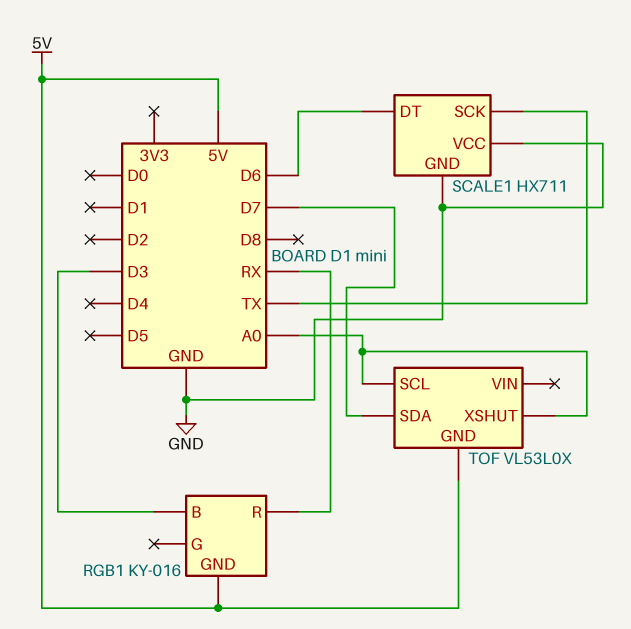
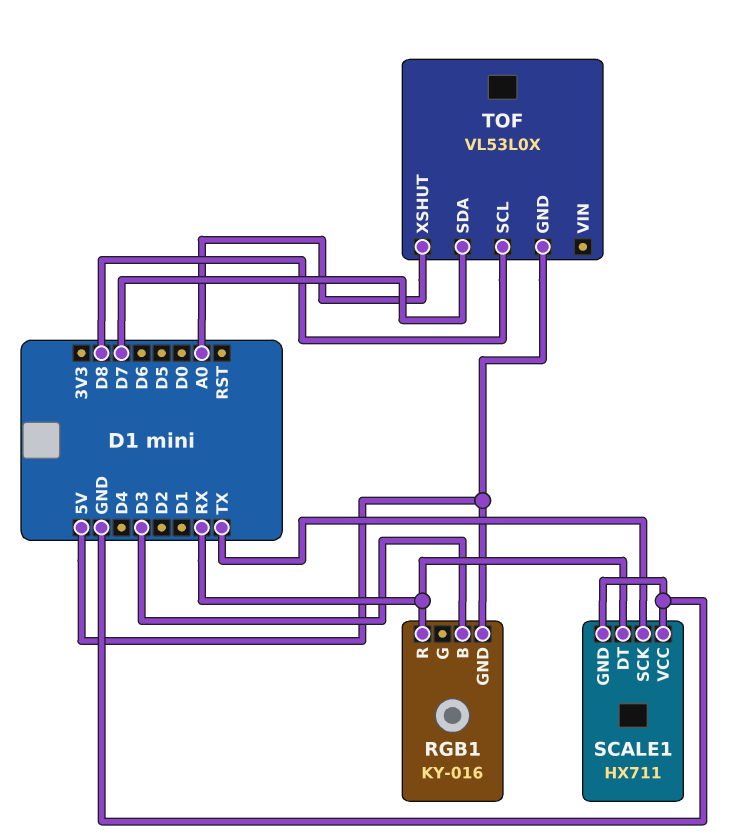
SCALE1 pin DT: D6 -> RX
TOF pin SCL: A0 -> D8

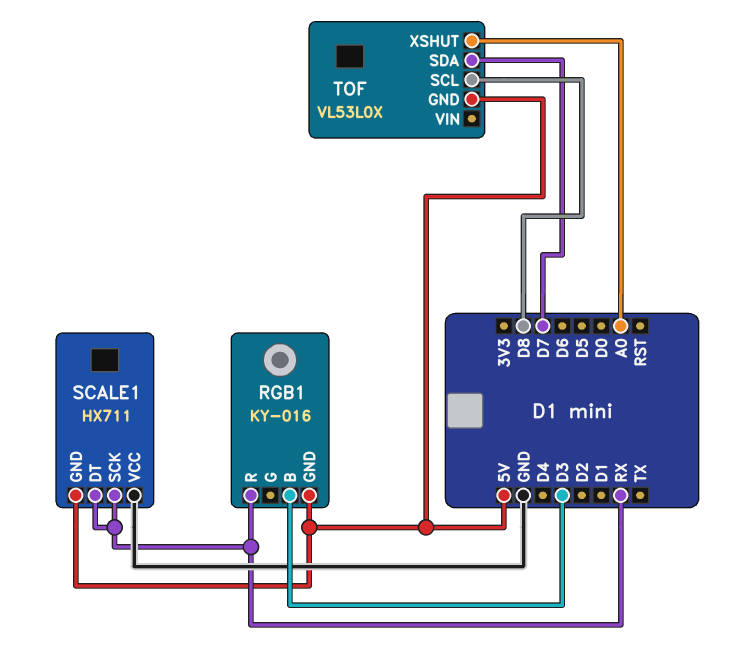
SCALE1 pin GND: GND -> 5V
SCALE1 pin SCK: TX -> RX

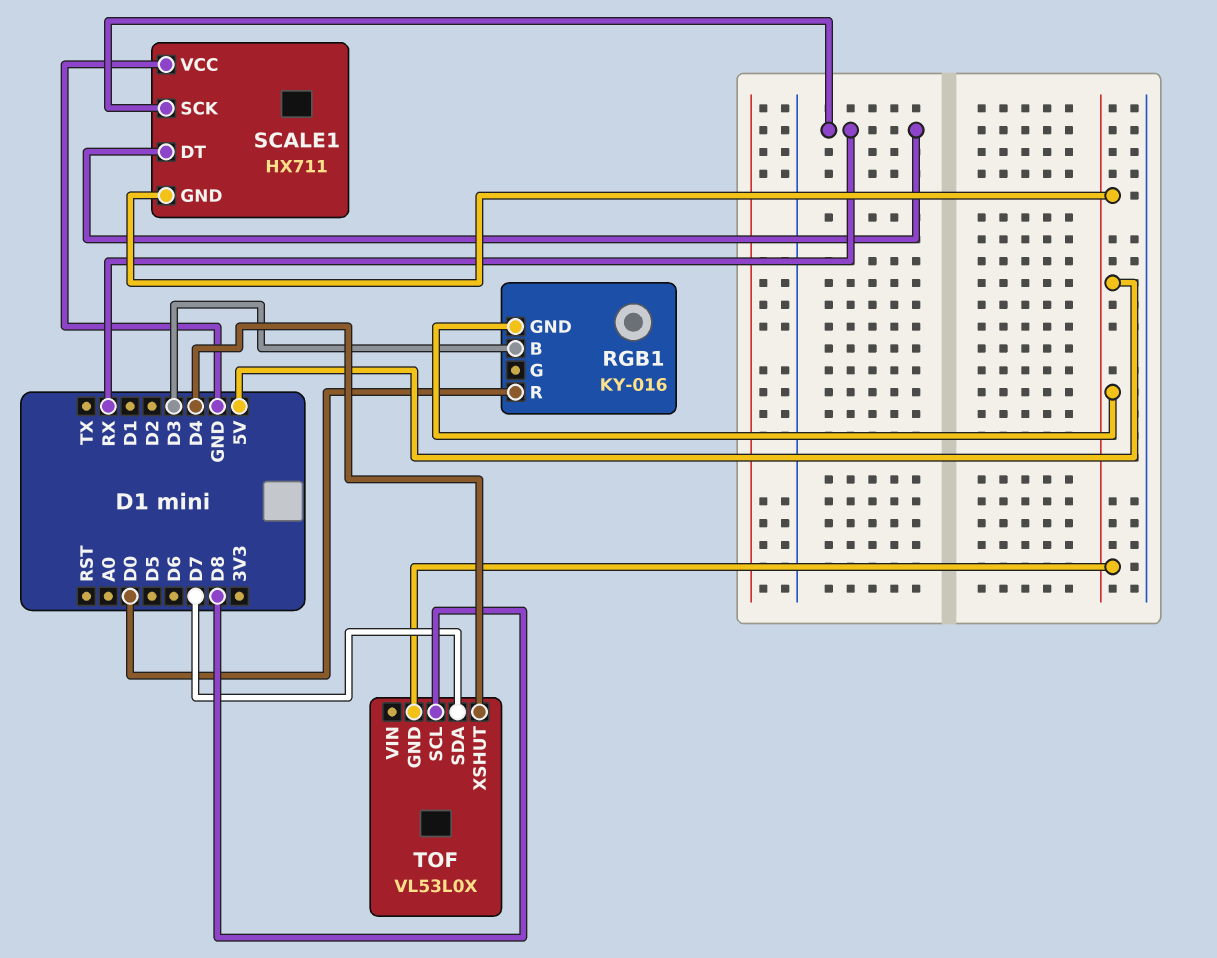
RGB1 pin R: RX -> D0
TOF pin XSHUT: A0 -> D4

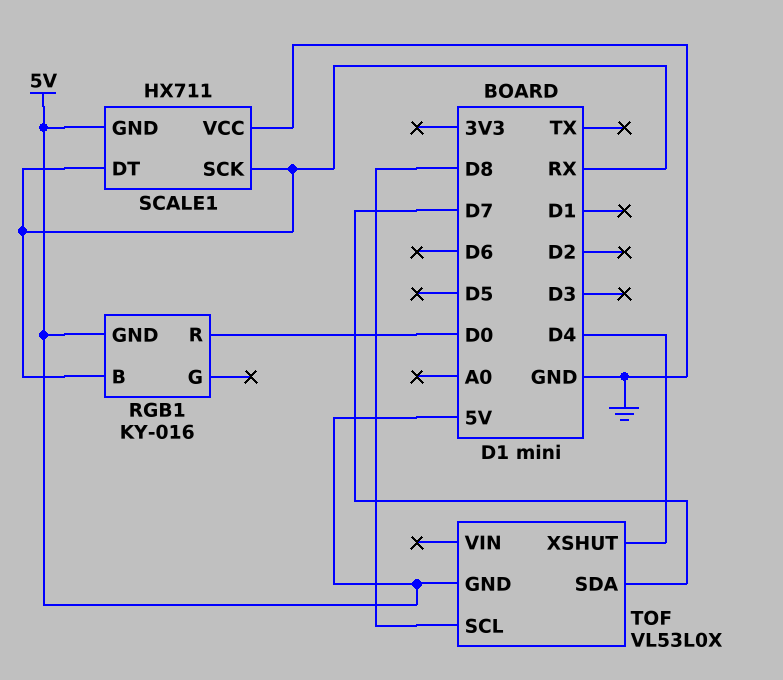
RGB1 pin B: D3 -> RX

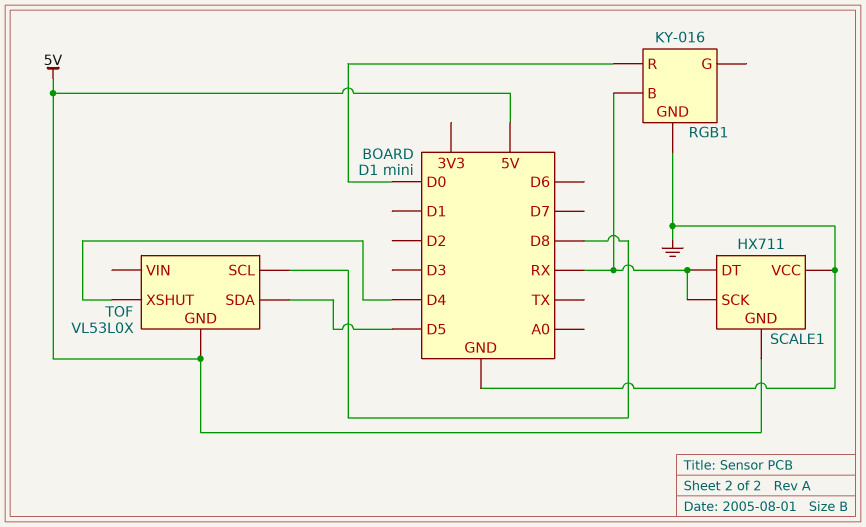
RGB1 pin GND: 5V -> GND
TOF pin SDA: D7 -> D5

